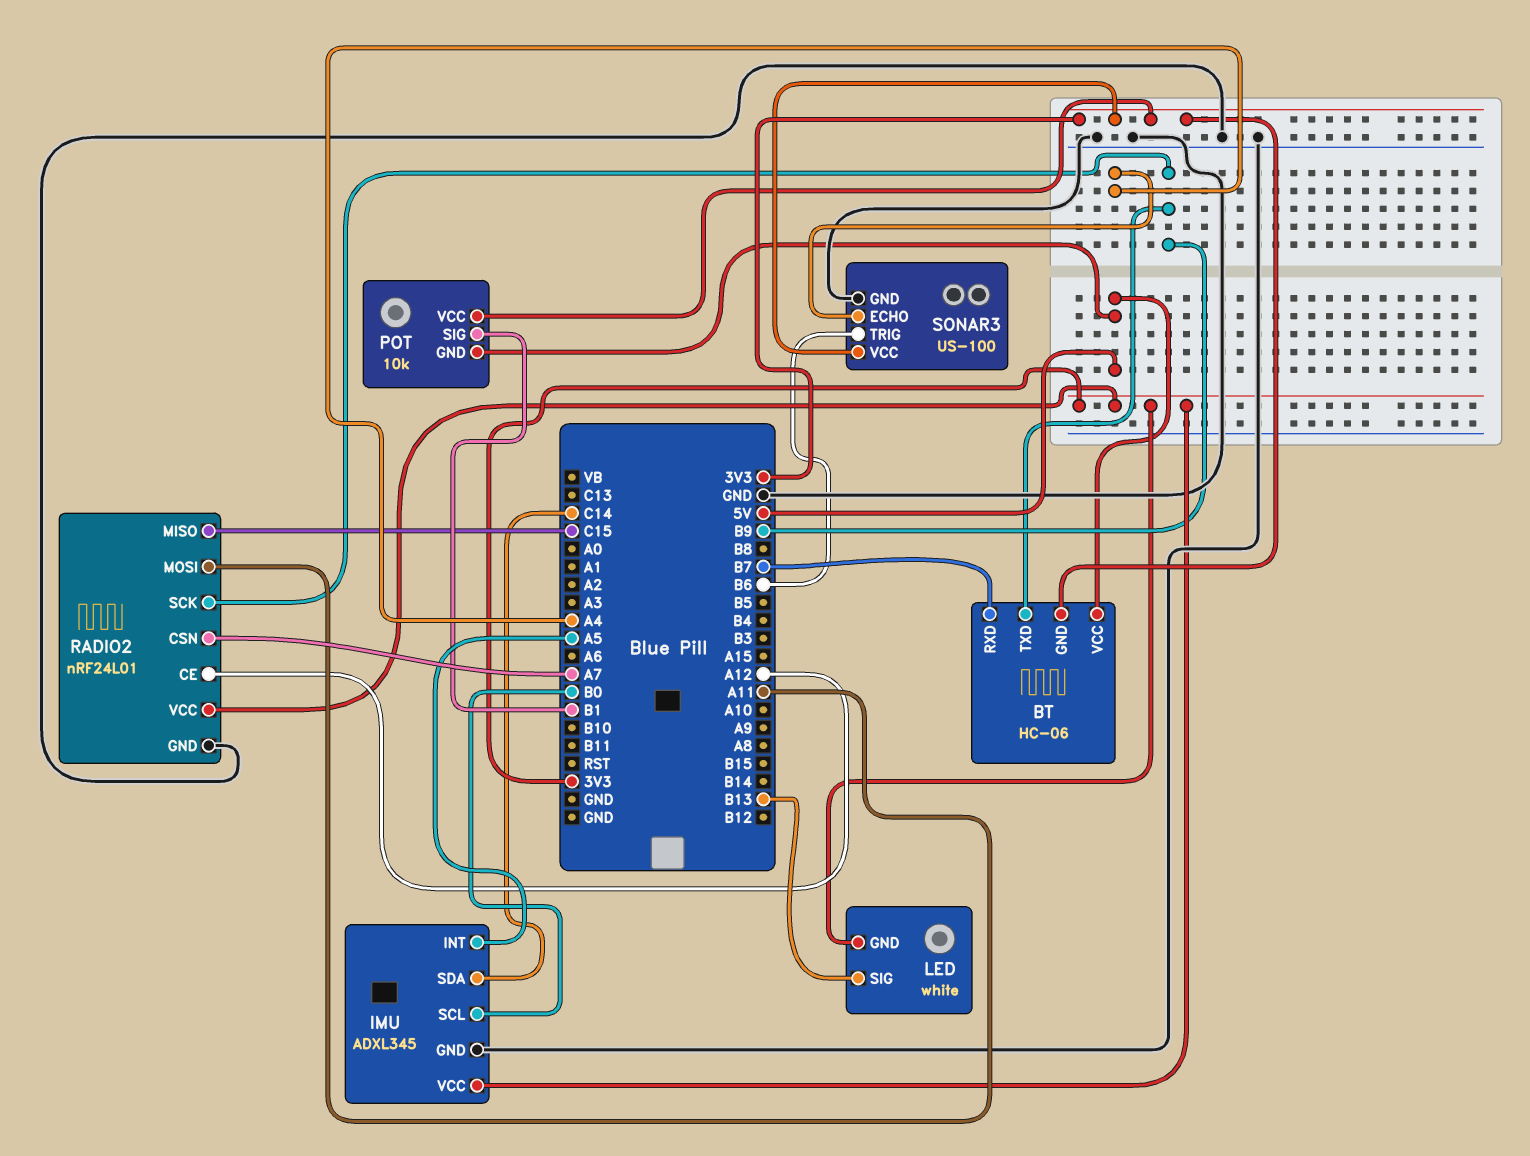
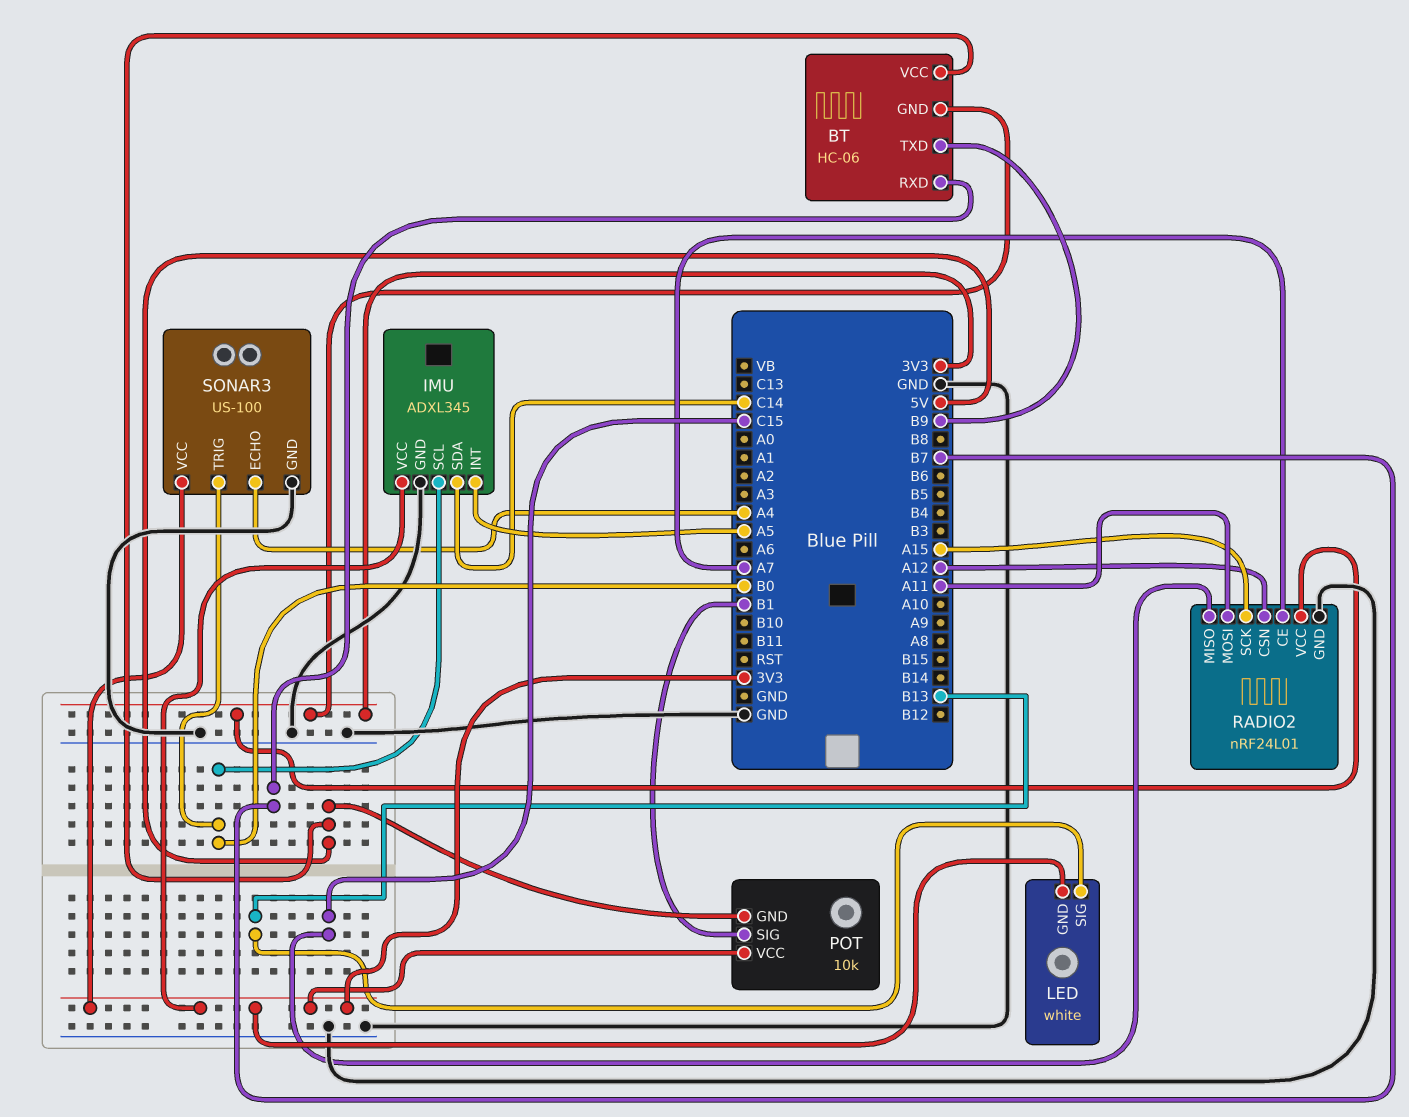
RADIO2 pin CE: A12 -> A7
RADIO2 pin CSN: A7 -> A12
RADIO2 pin SCK: B9 -> A15
SONAR3 pin TRIG: B6 -> B0

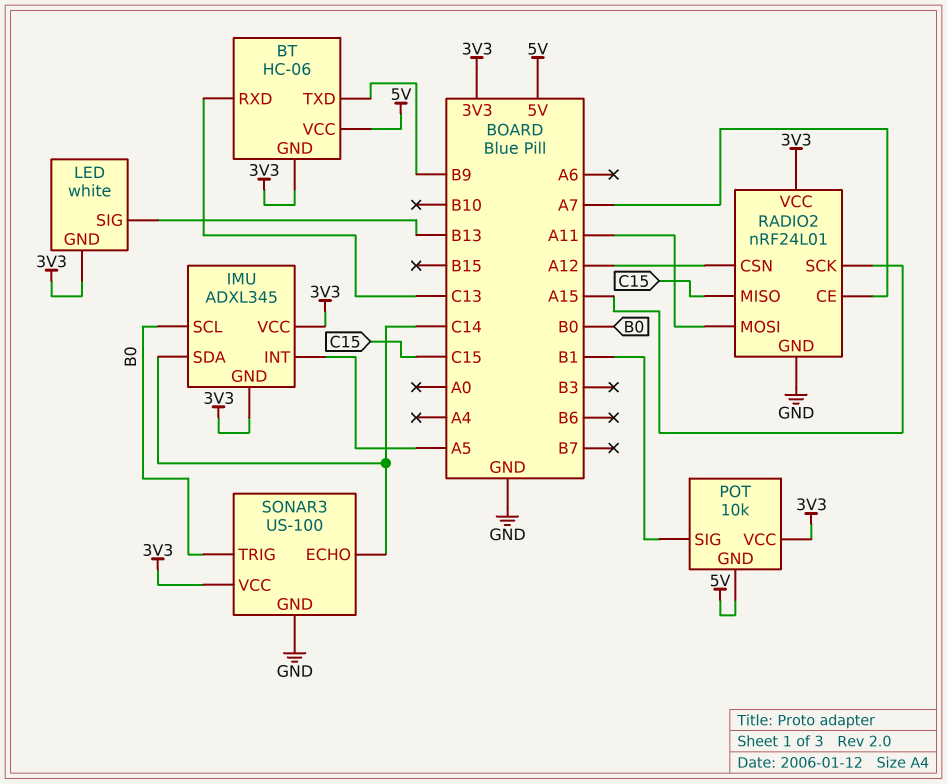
BT pin RXD: B7 -> C13
IMU pin GND: GND -> 3V3
SONAR3 pin ECHO: A4 -> C14

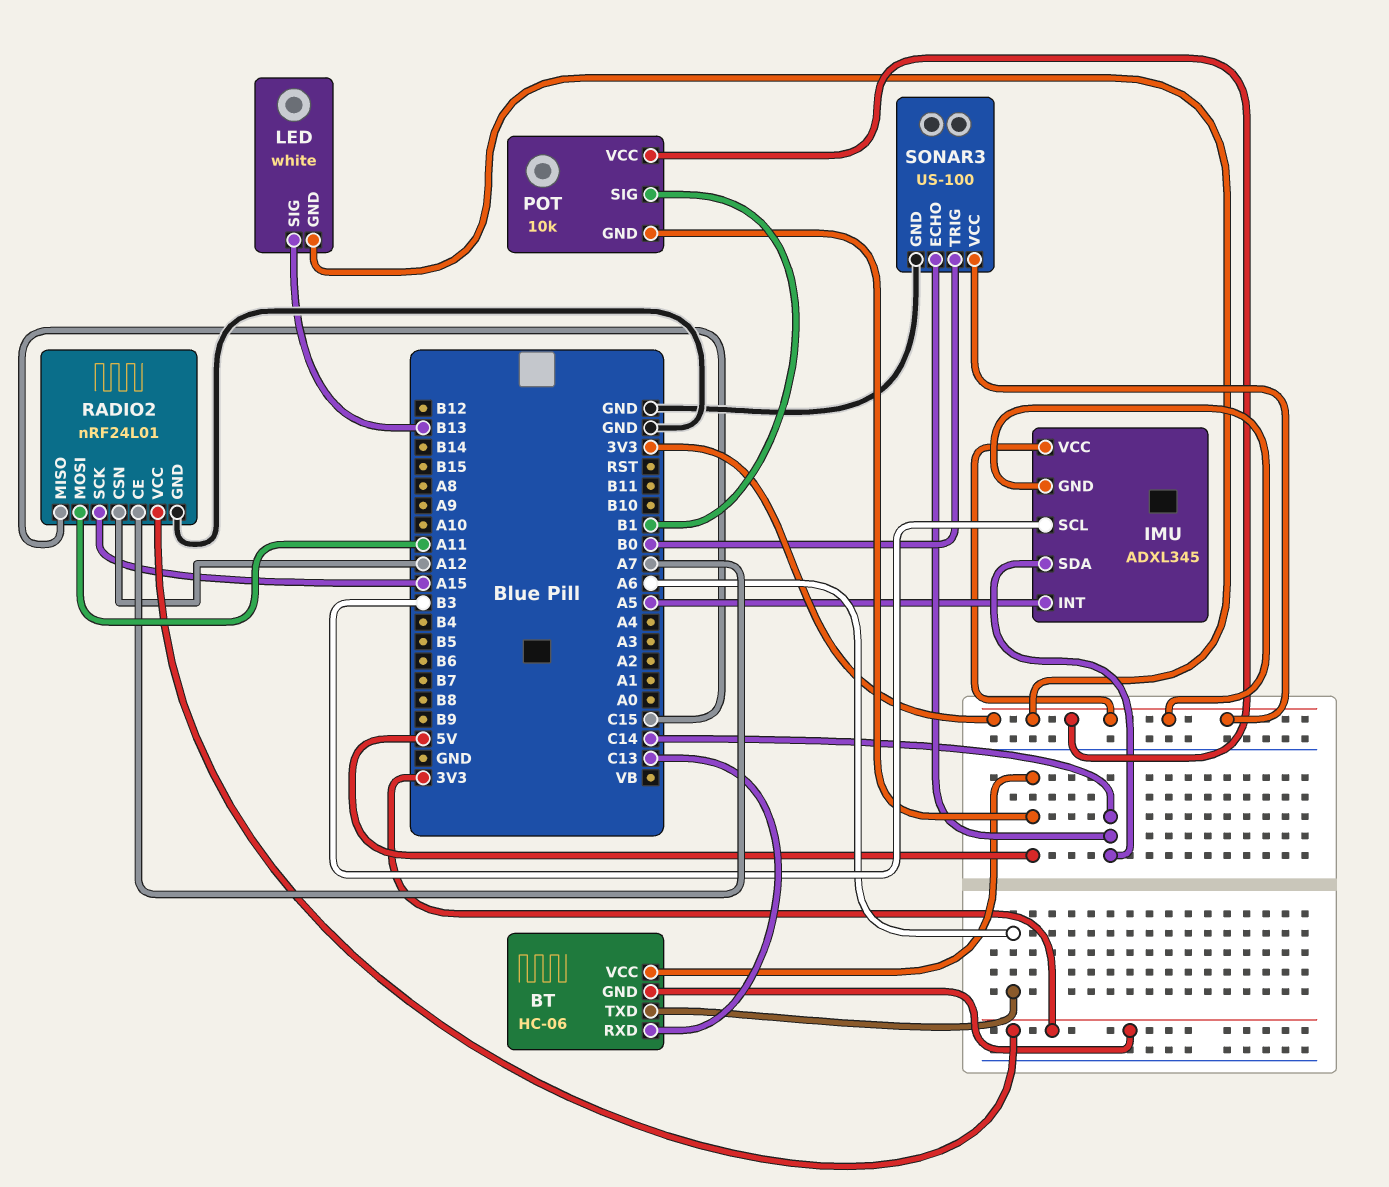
BT pin TXD: B9 -> A6
IMU pin SCL: B0 -> B3

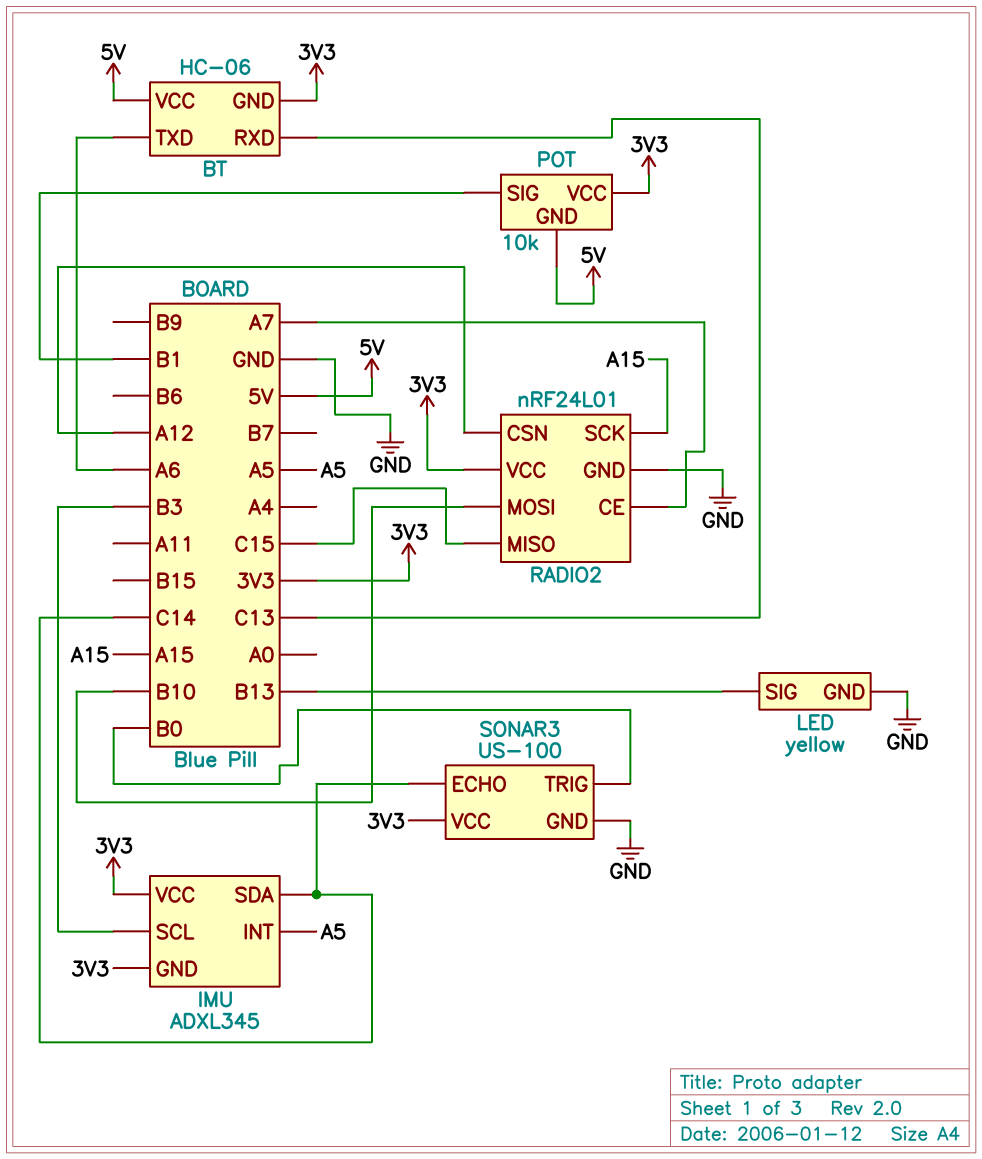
LED: white -> yellow
LED pin GND: 3V3 -> GND
RADIO2 pin MOSI: A11 -> B10

